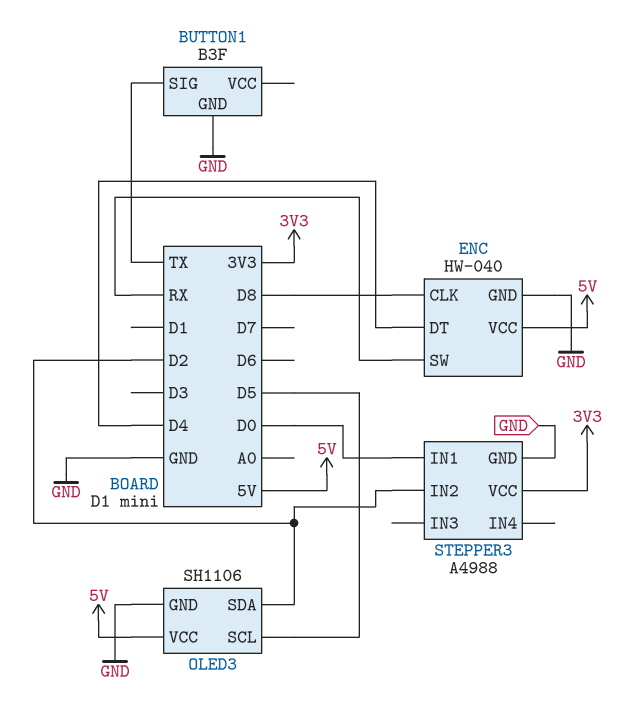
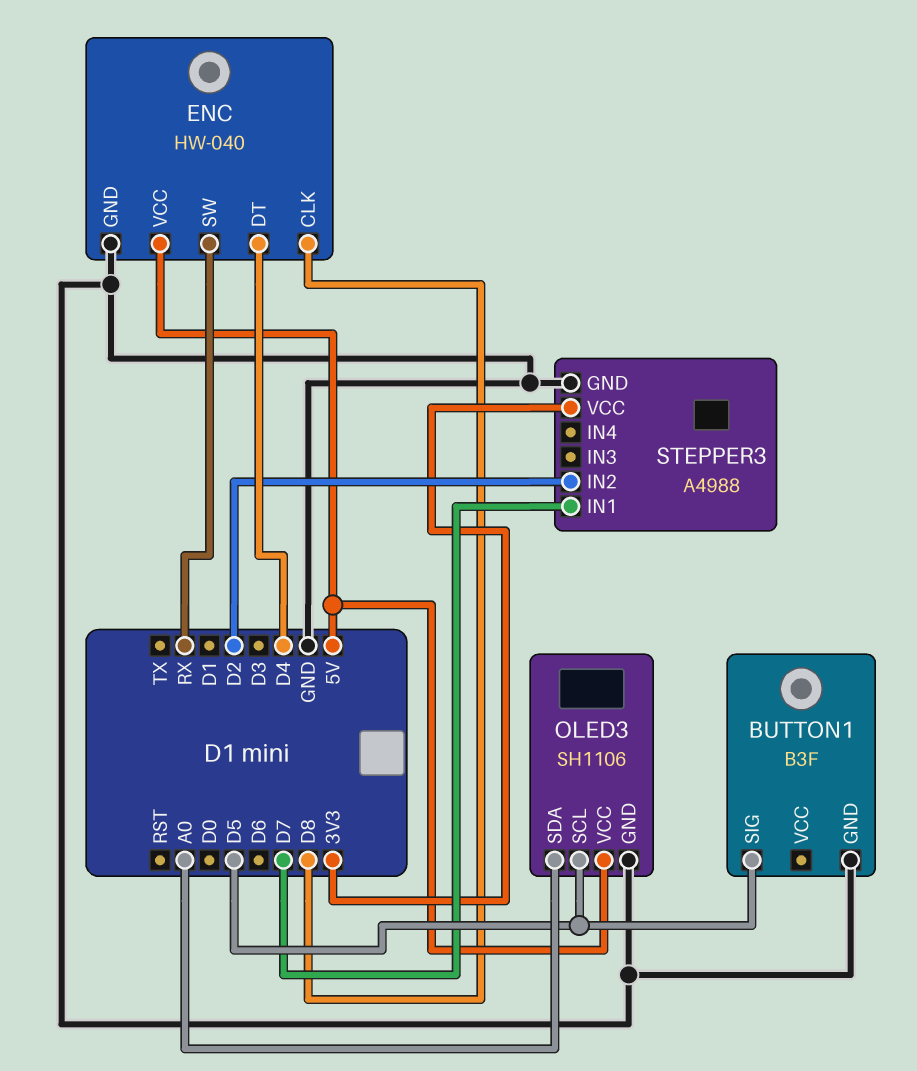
BUTTON1 pin SIG: TX -> D5
OLED3 pin SDA: D2 -> A0
STEPPER3 pin IN1: D0 -> D7

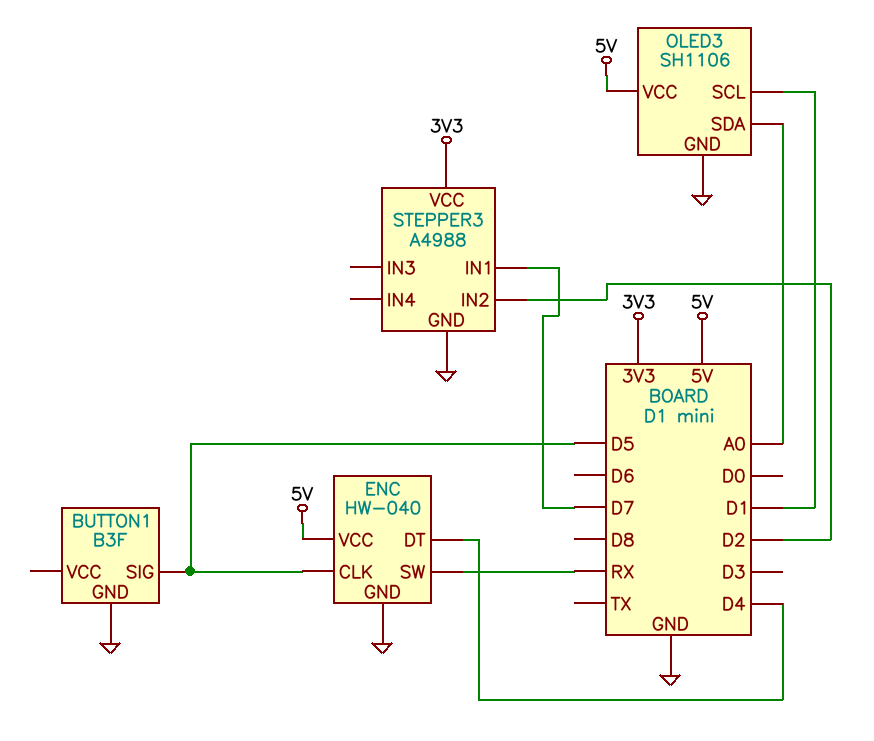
ENC pin CLK: D8 -> D5
OLED3 pin SCL: D5 -> D1

